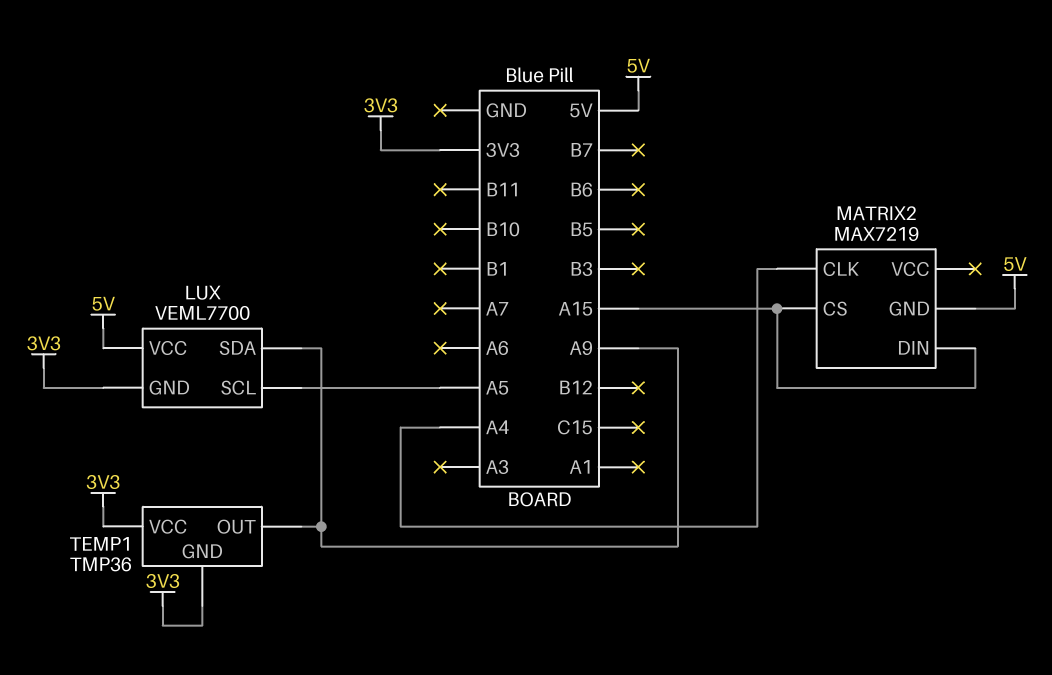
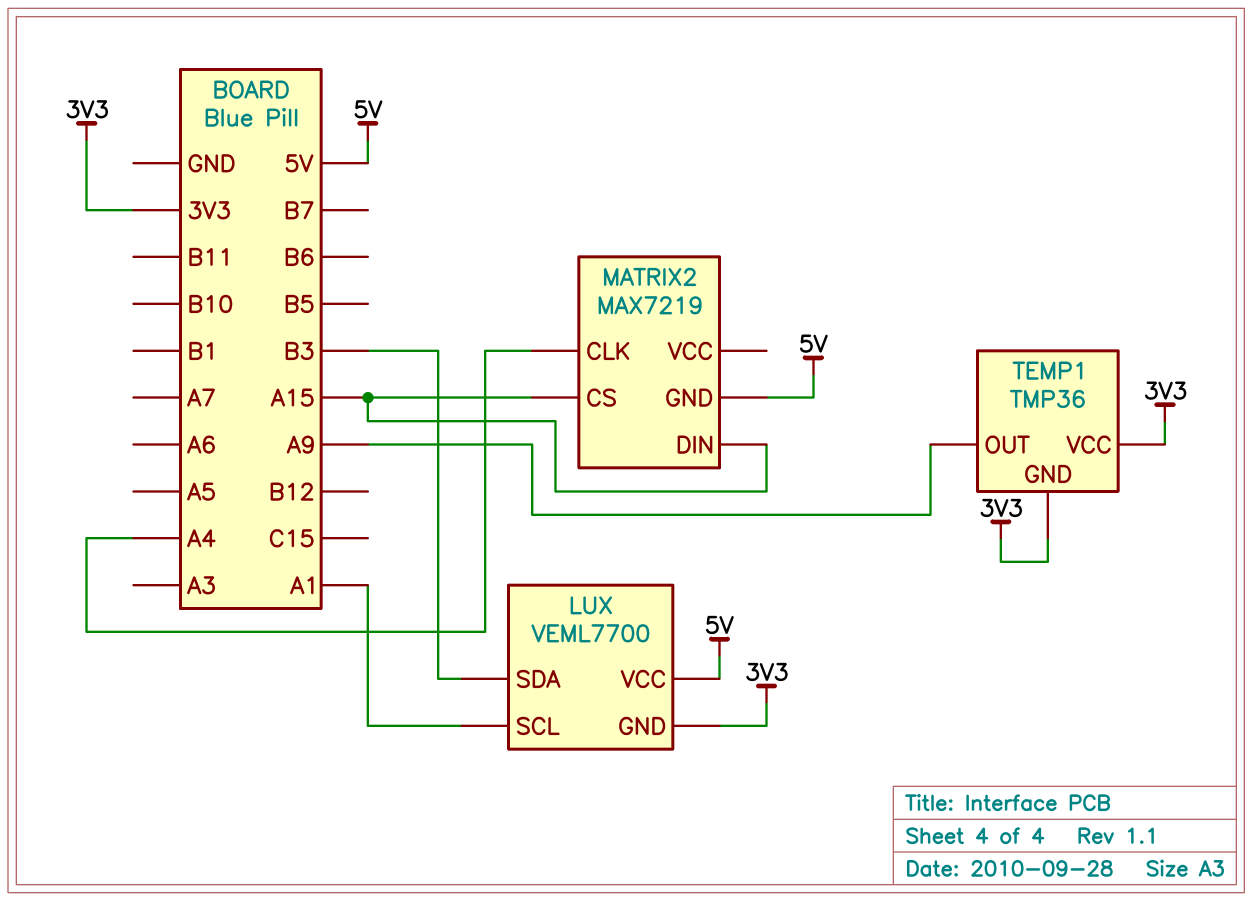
LUX pin SCL: A5 -> A1
LUX pin SDA: A9 -> B3

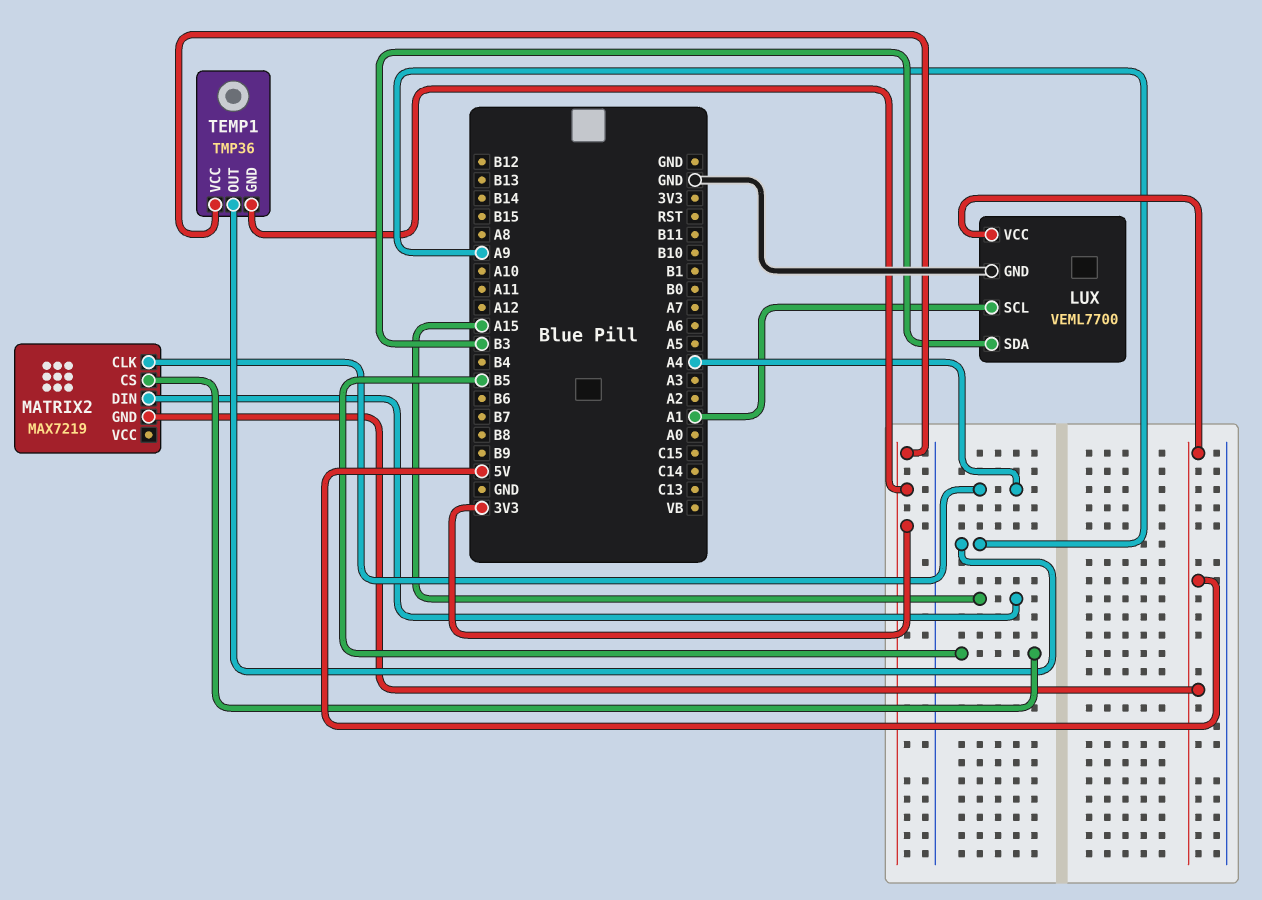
LUX pin GND: 3V3 -> GND
MATRIX2 pin CS: A15 -> B5

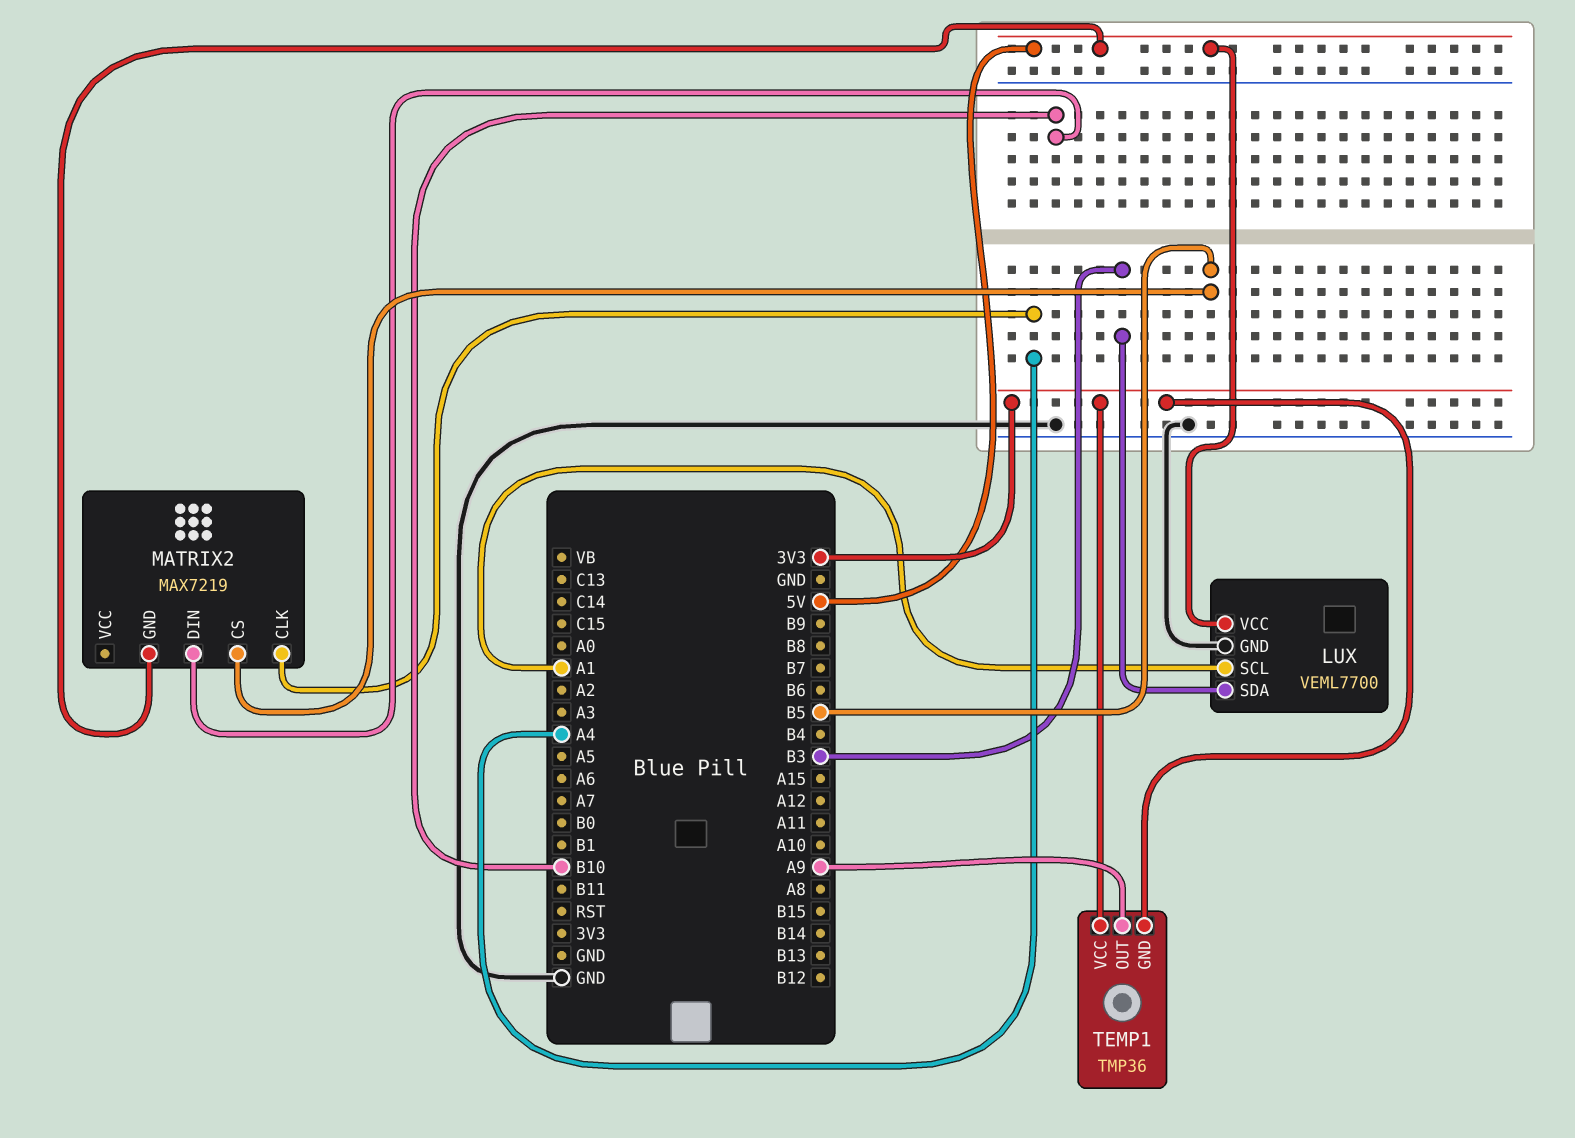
MATRIX2 pin DIN: A15 -> B10

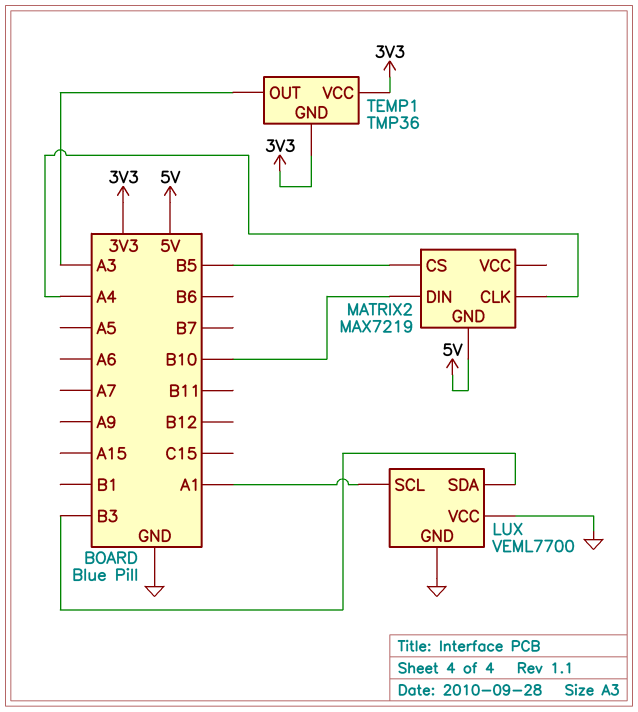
LUX pin VCC: 5V -> GND
TEMP1 pin OUT: A9 -> A3

